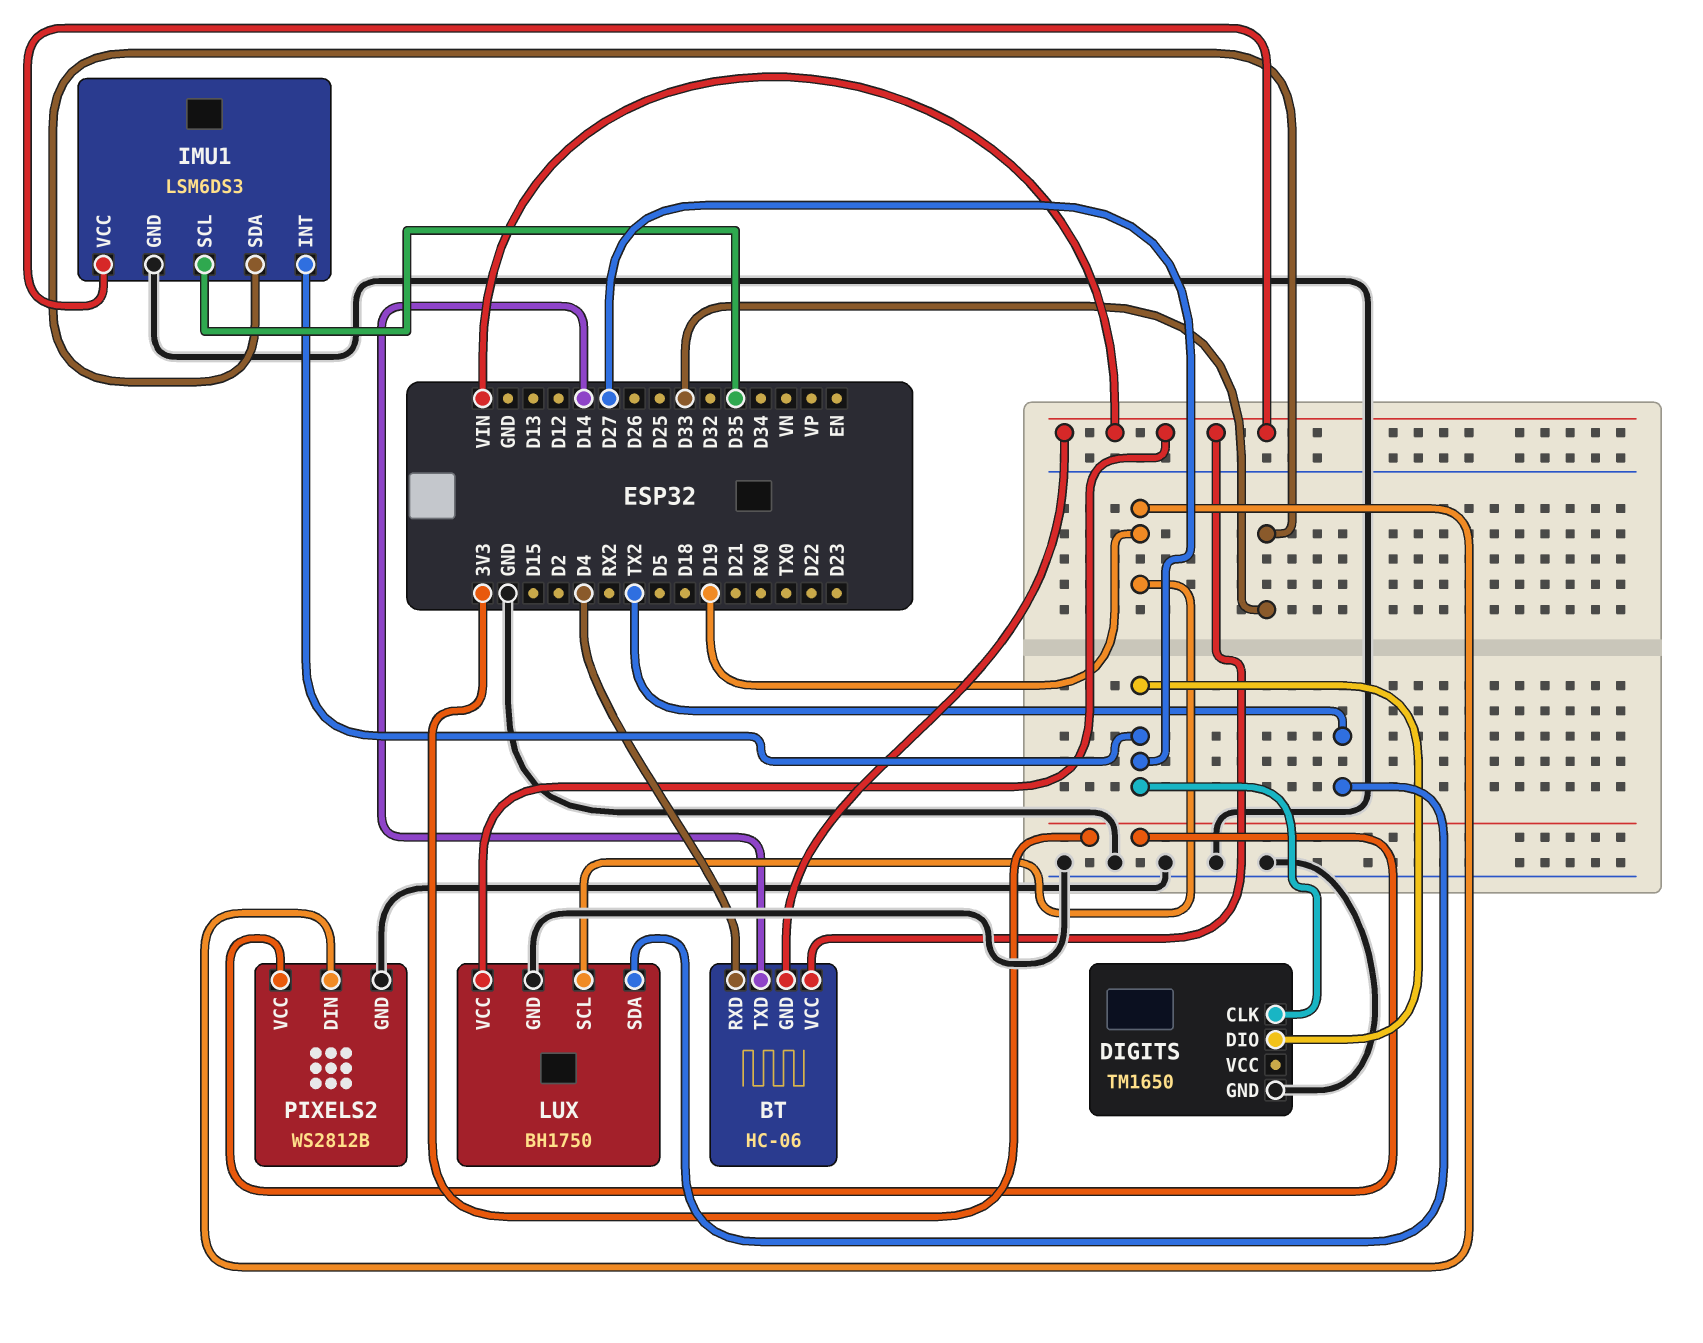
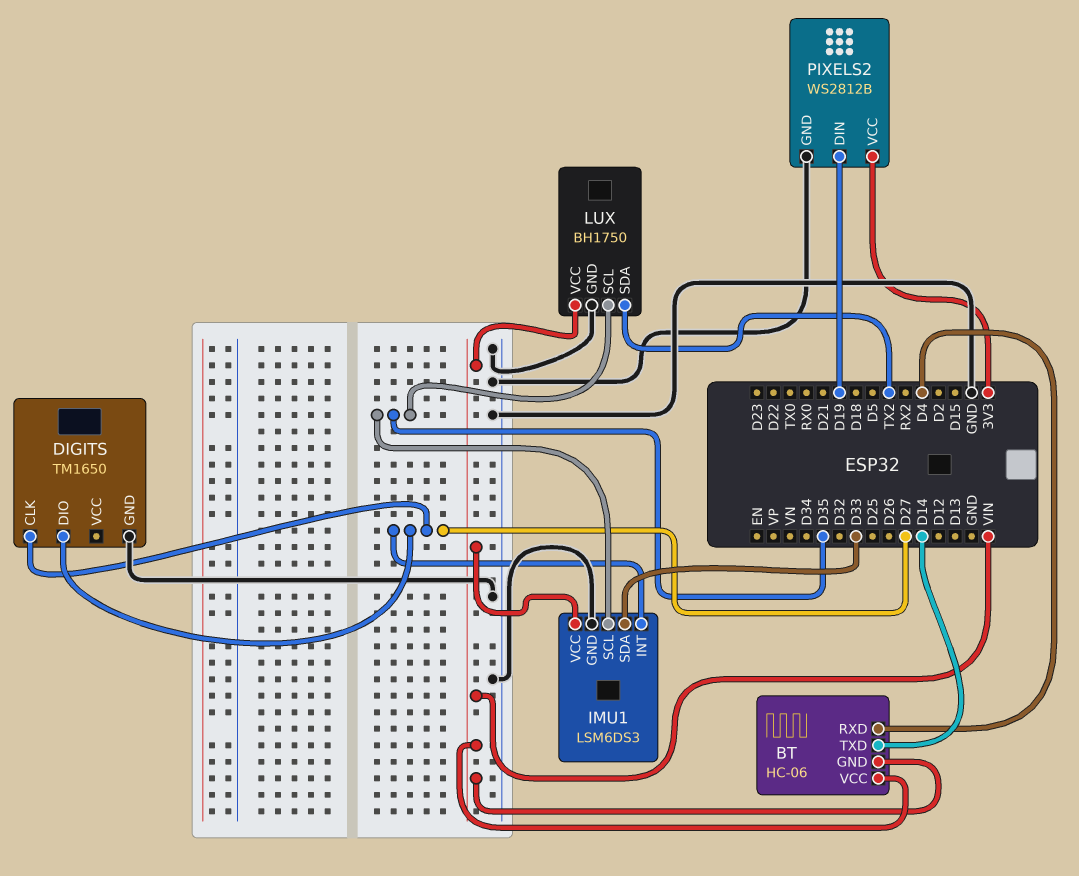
LUX pin SCL: D19 -> D35

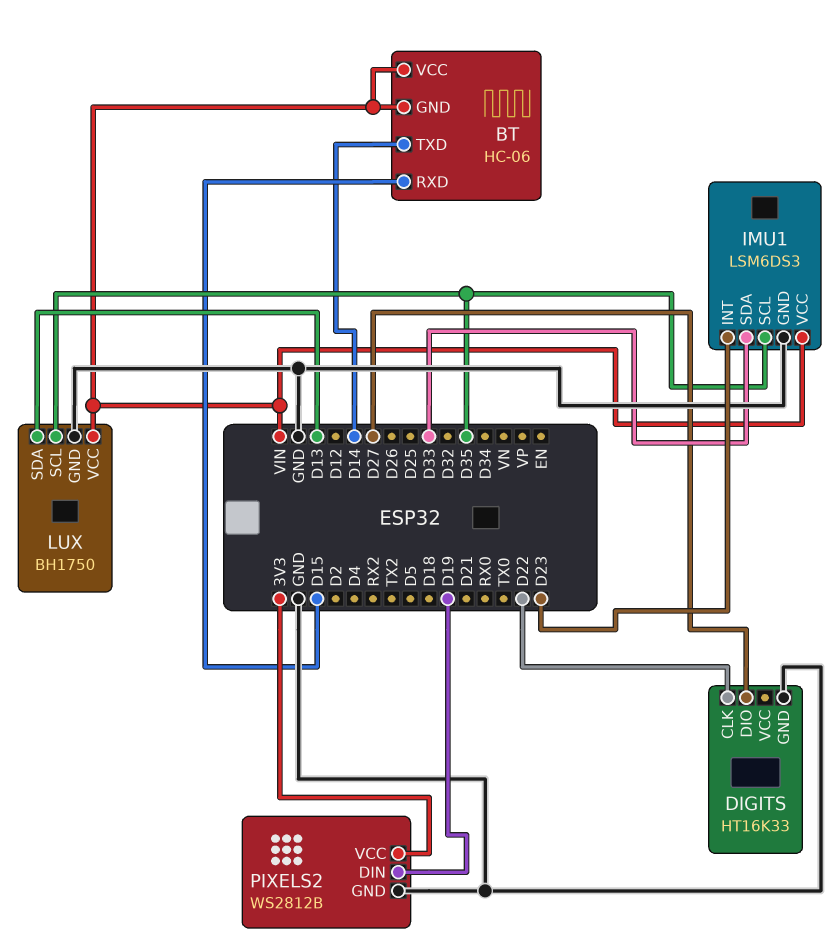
BT pin RXD: D4 -> D15
DIGITS: TM1650 -> HT16K33
DIGITS pin CLK: D27 -> D22
IMU1 pin INT: D27 -> D23
LUX pin SDA: TX2 -> D13

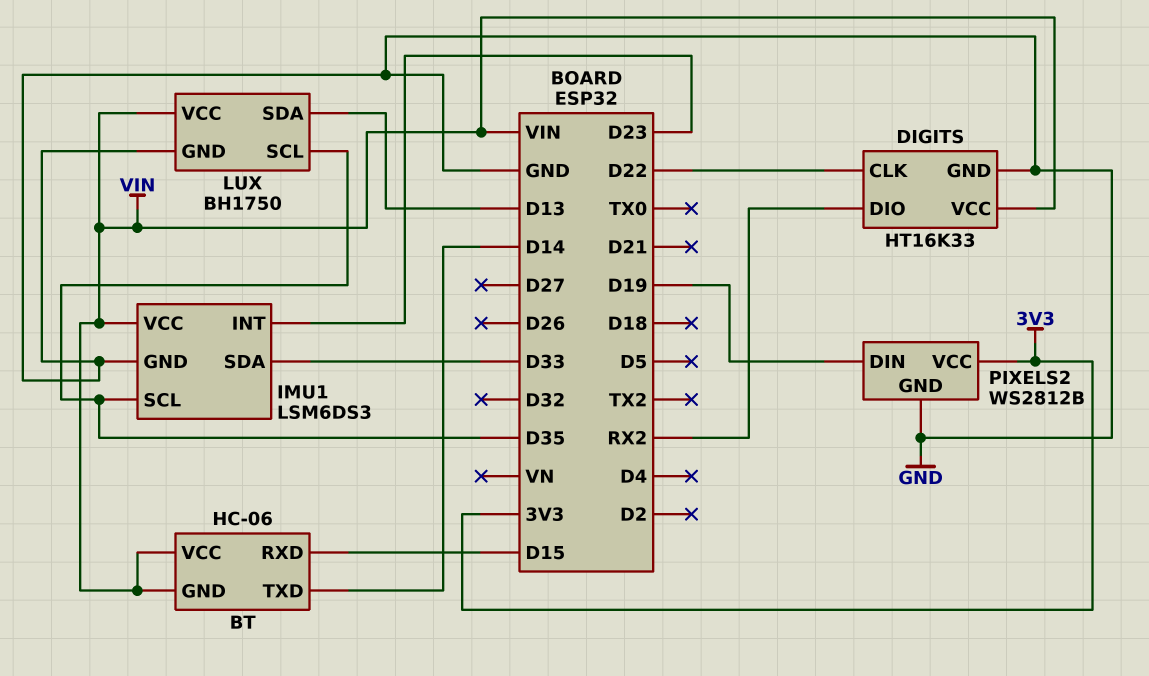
DIGITS pin DIO: D27 -> RX2
DIGITS pin VCC: none -> VIN

